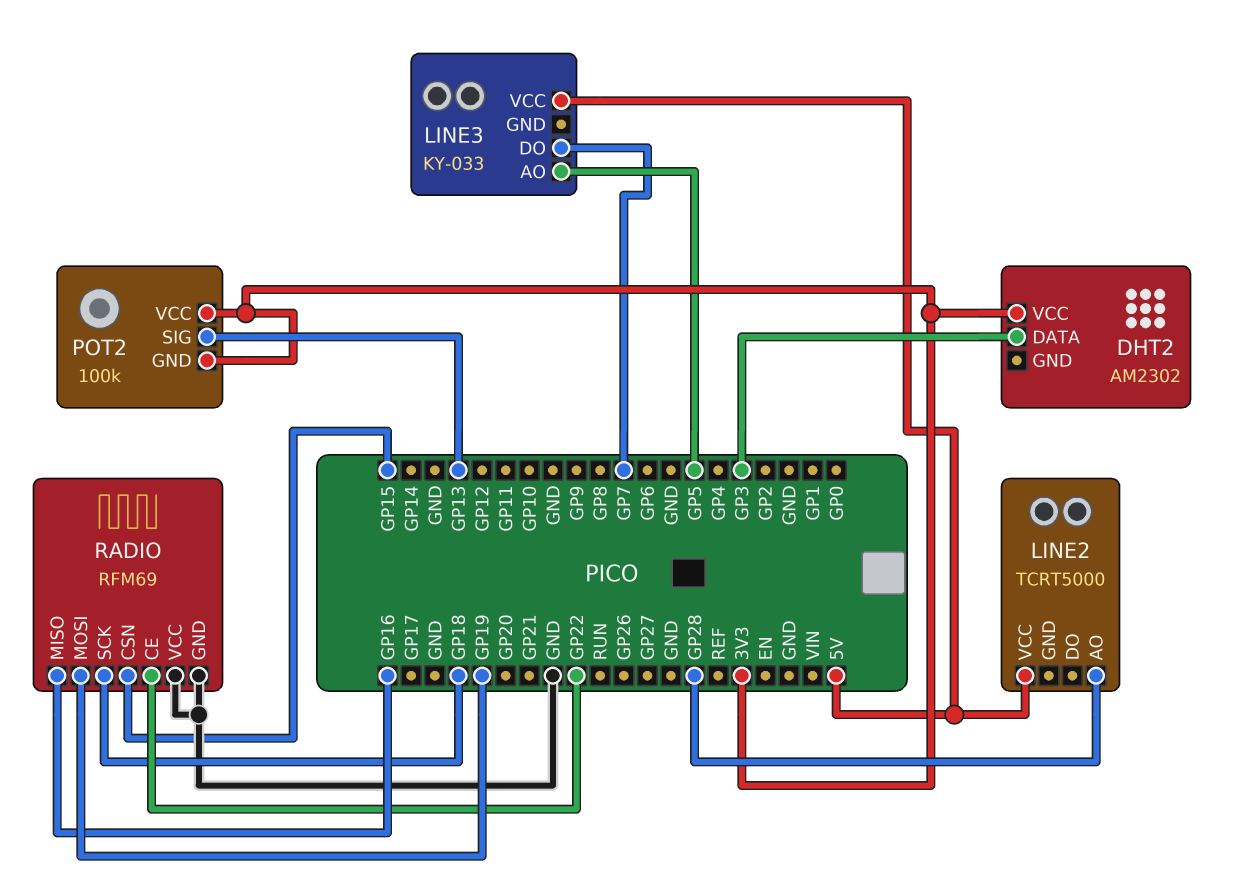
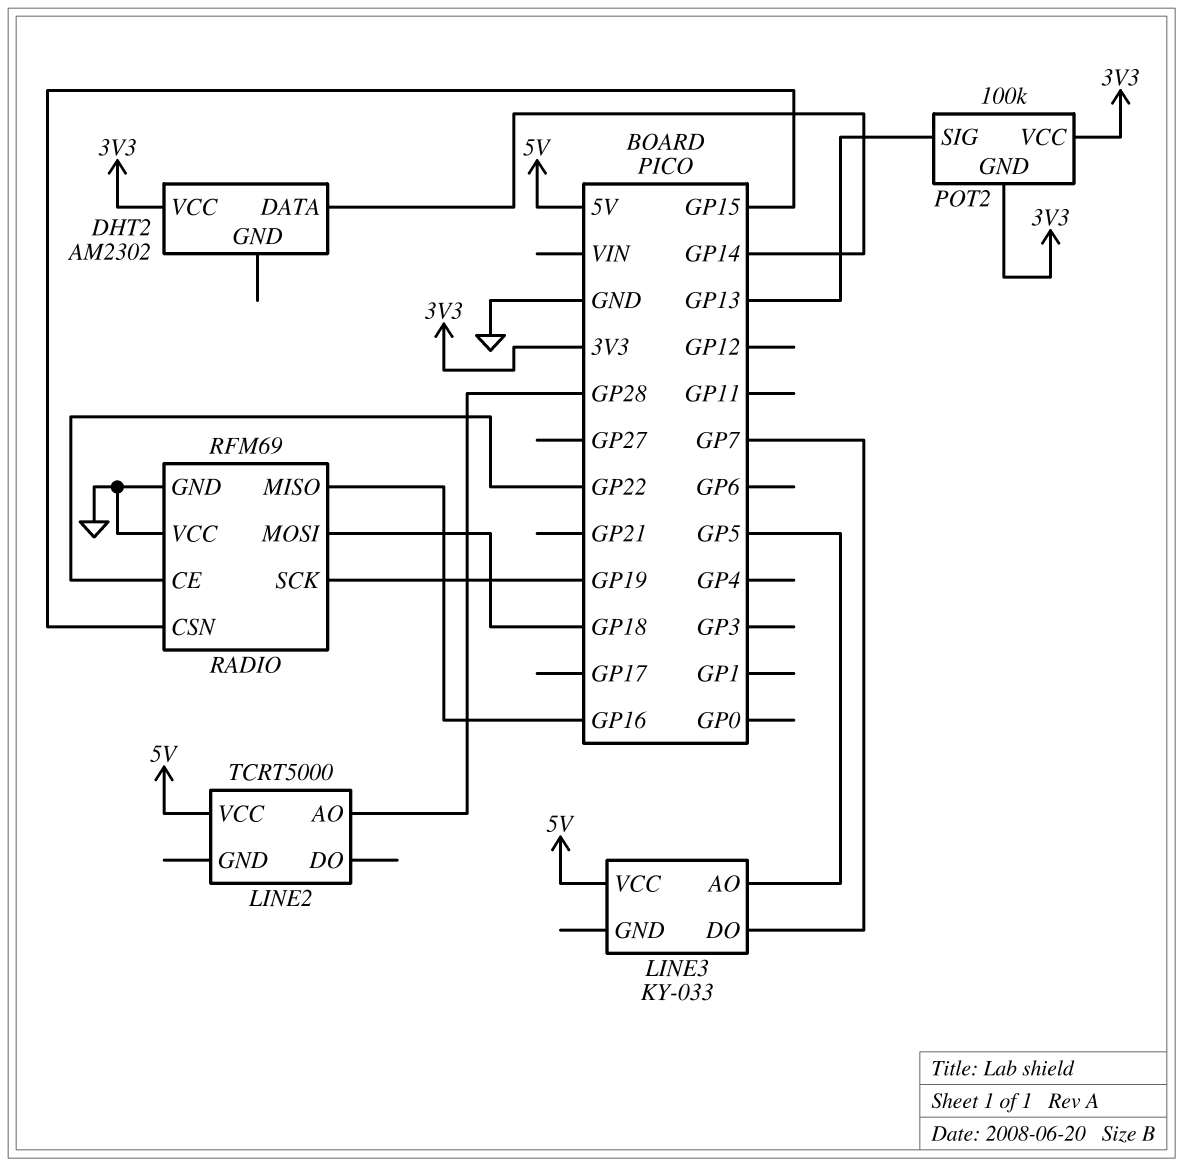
DHT2 pin DATA: GP3 -> GP14
RADIO pin MOSI: GP19 -> GP18
RADIO pin SCK: GP18 -> GP19

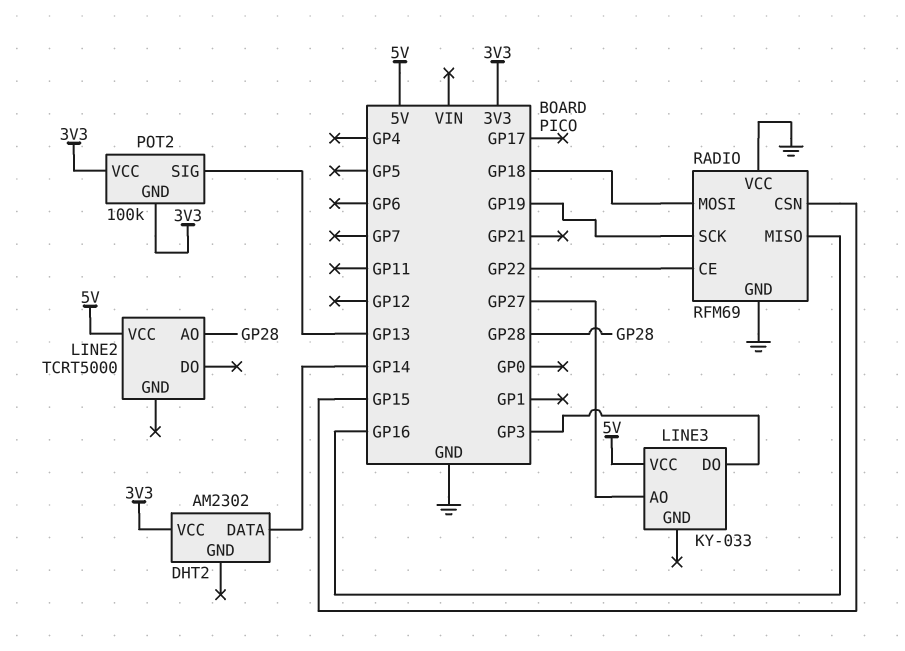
LINE3 pin AO: GP5 -> GP27
LINE3 pin DO: GP7 -> GP3

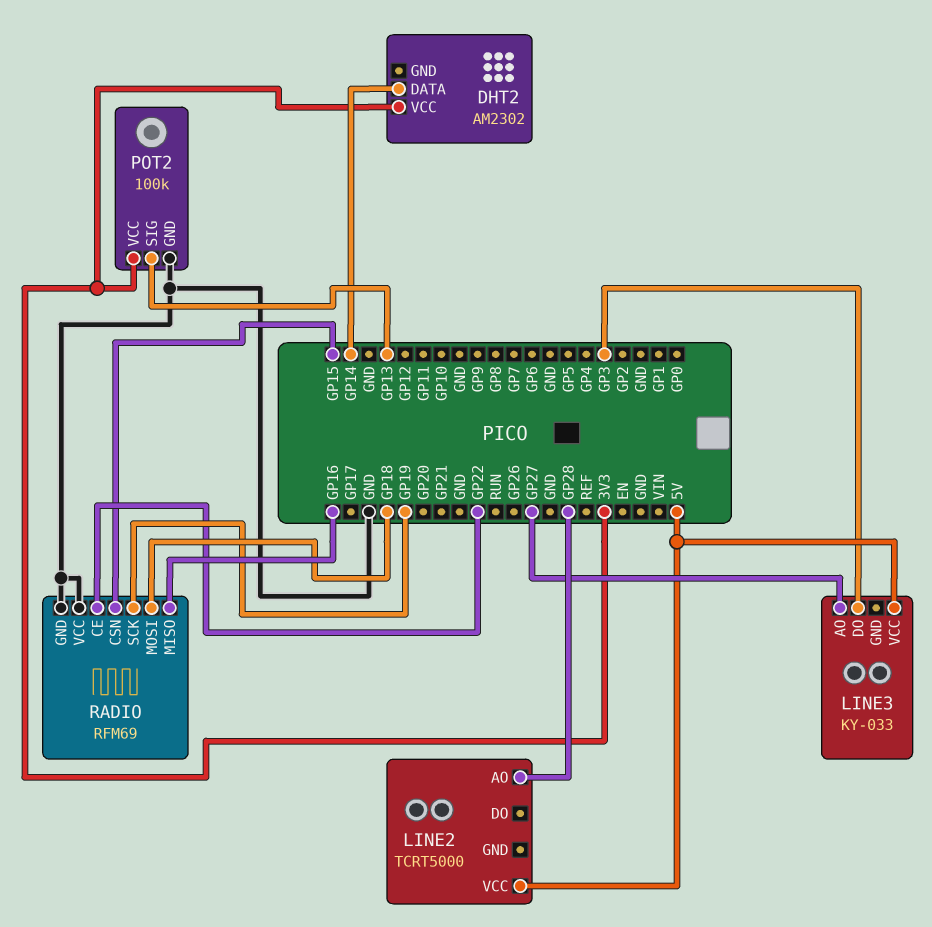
POT2 pin GND: 3V3 -> GND

